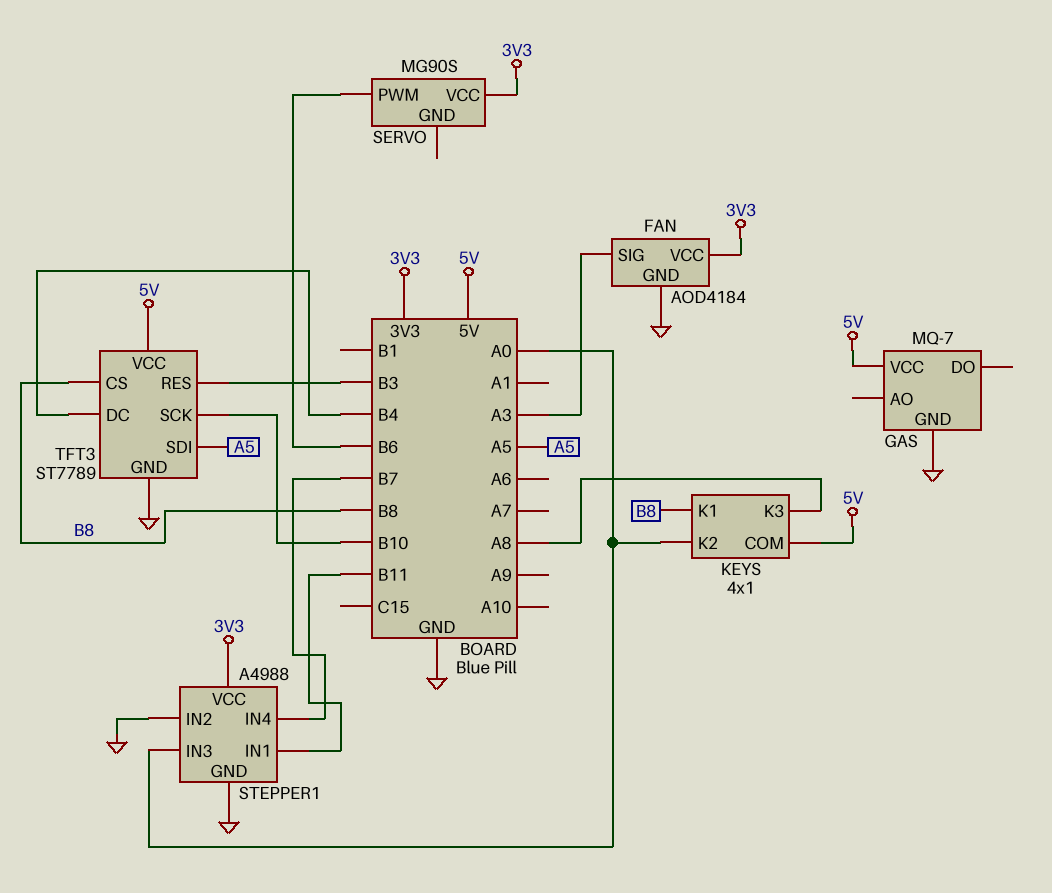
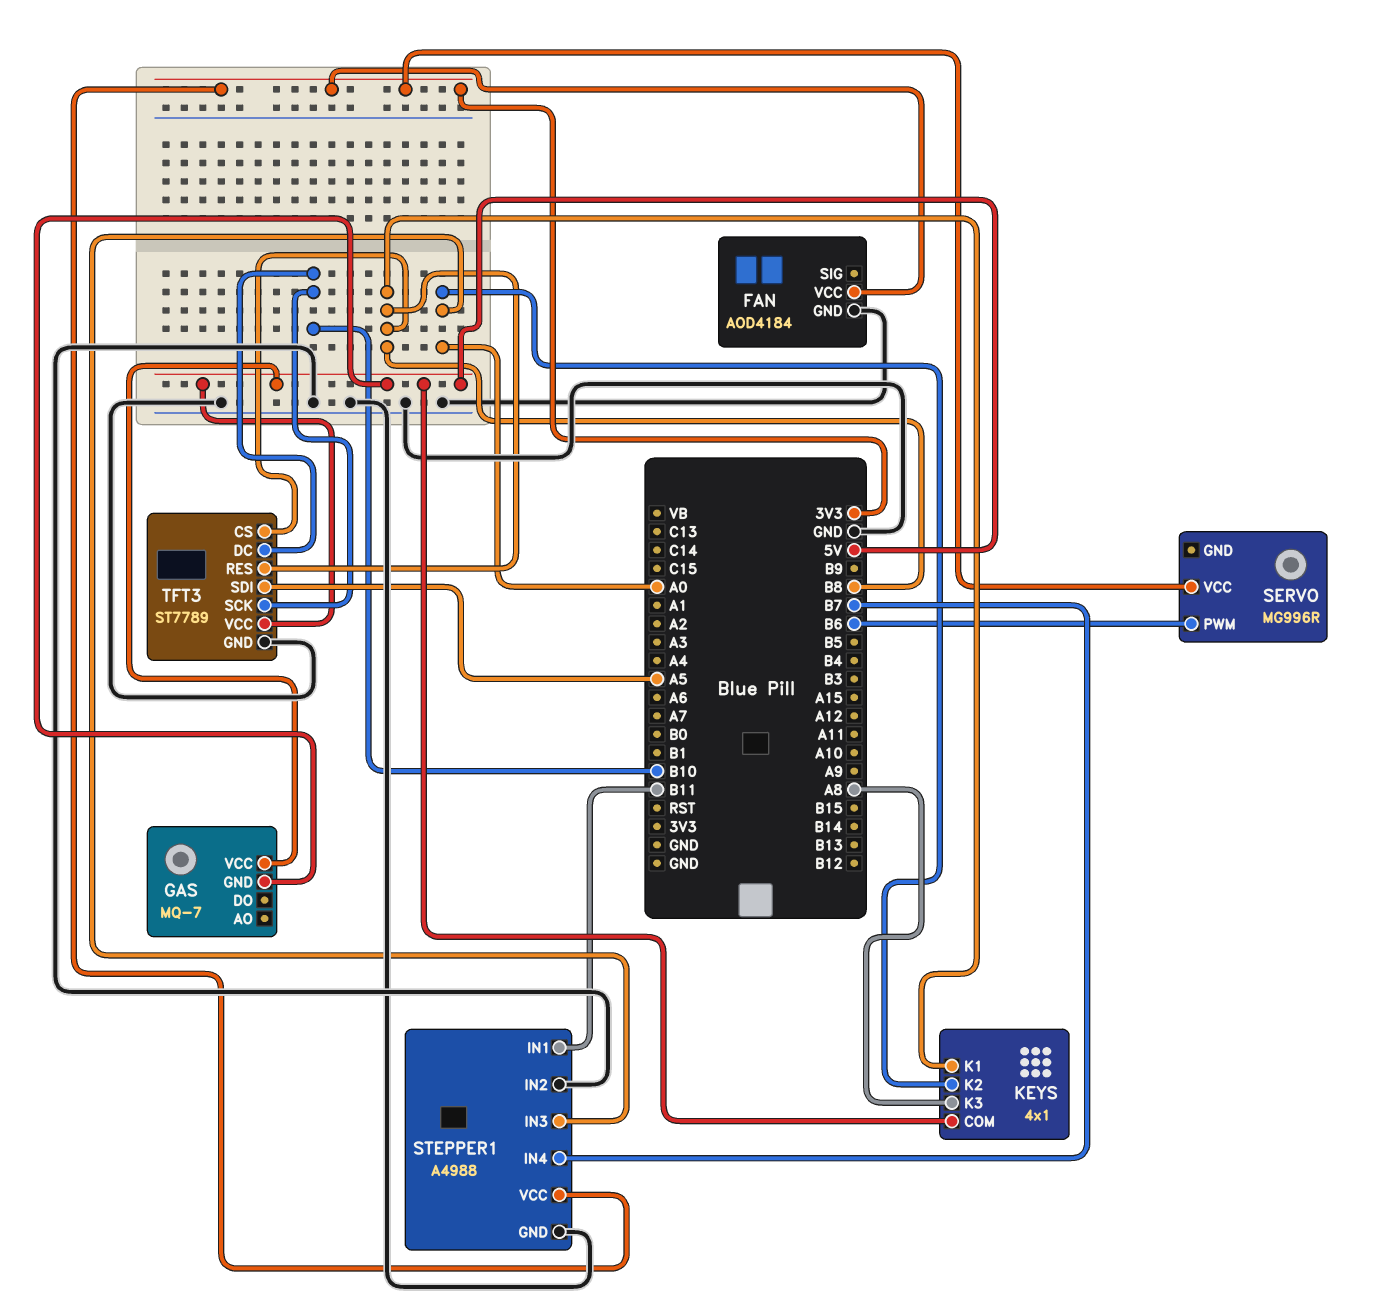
FAN pin SIG: A3 -> none
GAS pin GND: GND -> 5V
SERVO: MG90S -> MG996R
TFT3 pin DC: B4 -> B10
TFT3 pin RES: B3 -> B8

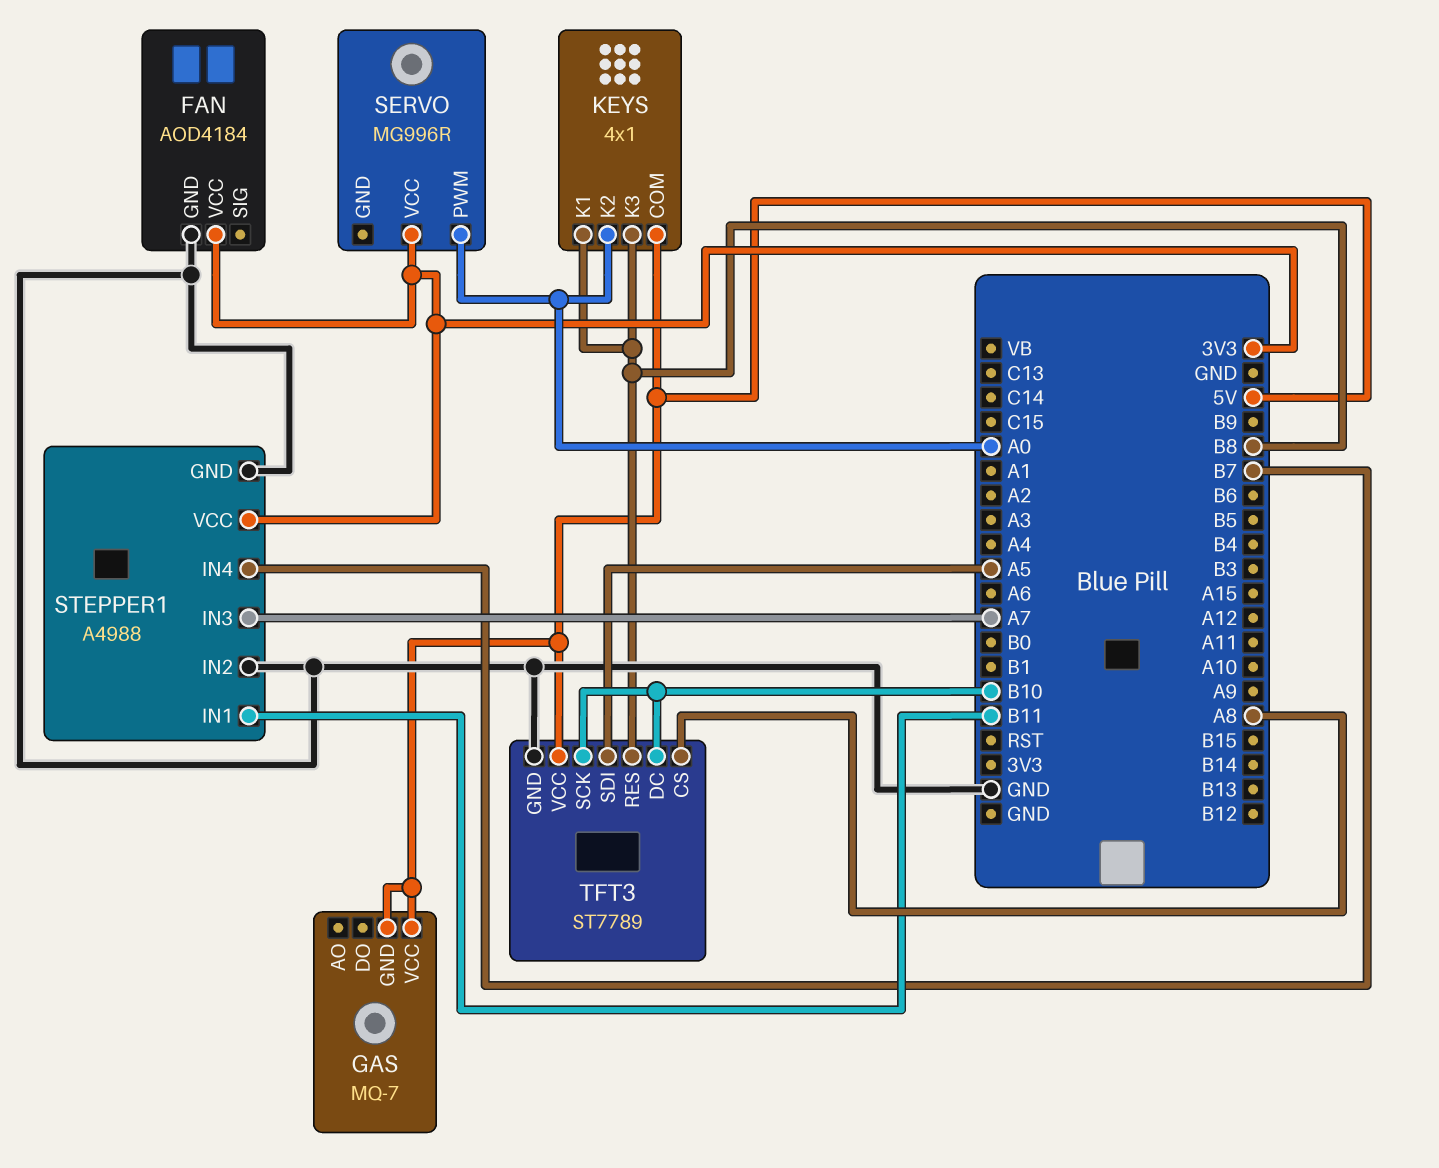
KEYS pin K3: A8 -> B8
SERVO pin PWM: B6 -> A0
STEPPER1 pin IN3: A0 -> A7
TFT3 pin CS: B8 -> A8

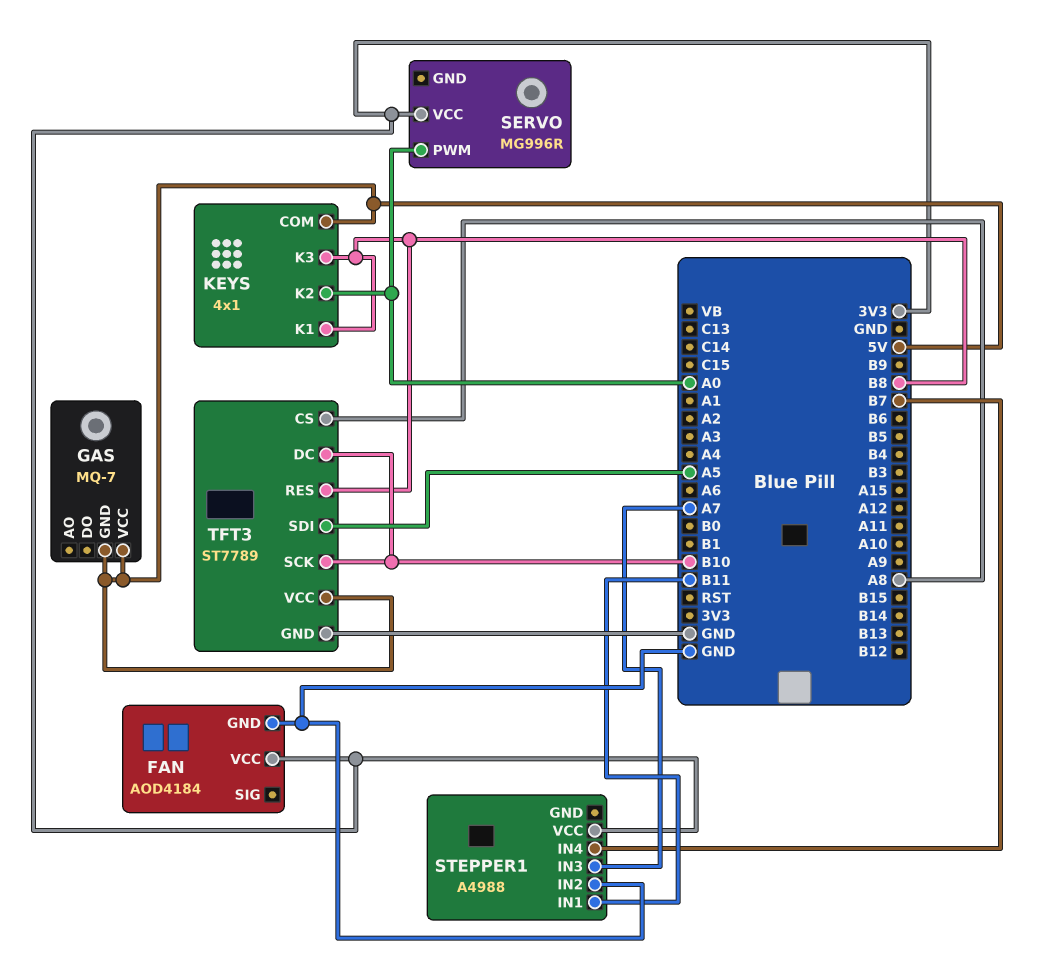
STEPPER1 pin GND: GND -> none

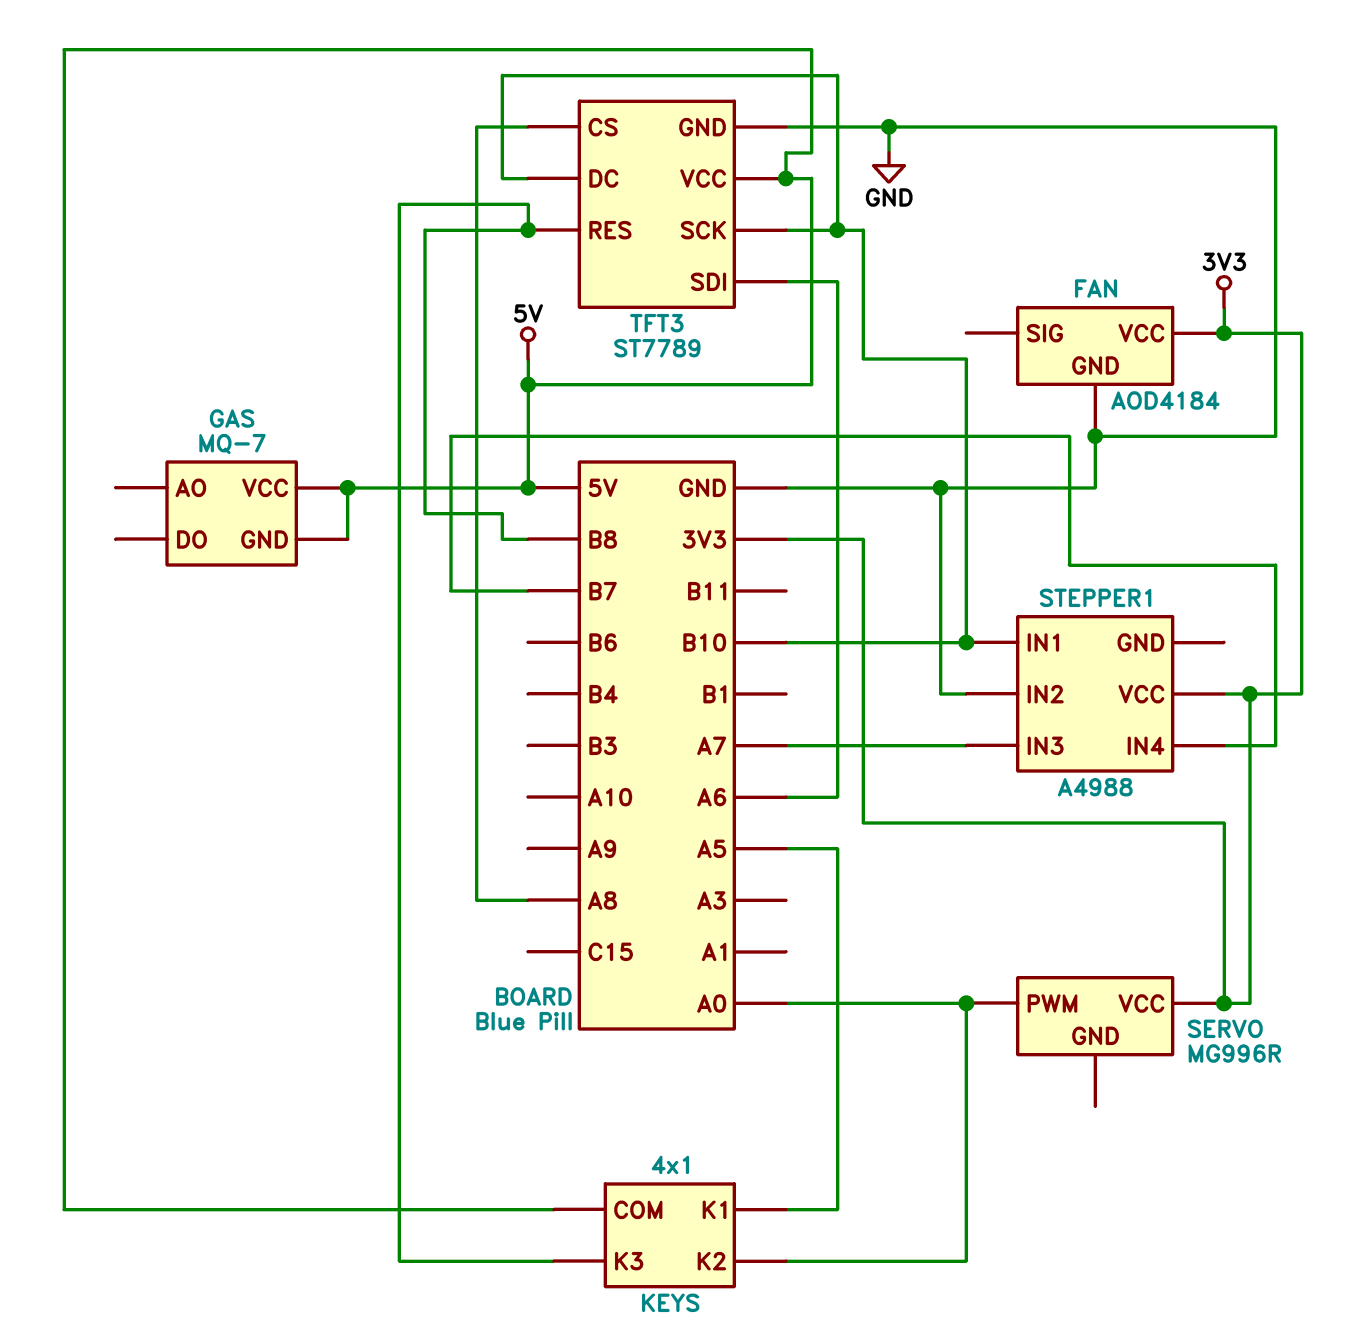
KEYS pin K1: B8 -> A5
STEPPER1 pin IN1: B11 -> B10
TFT3 pin SDI: A5 -> A6

